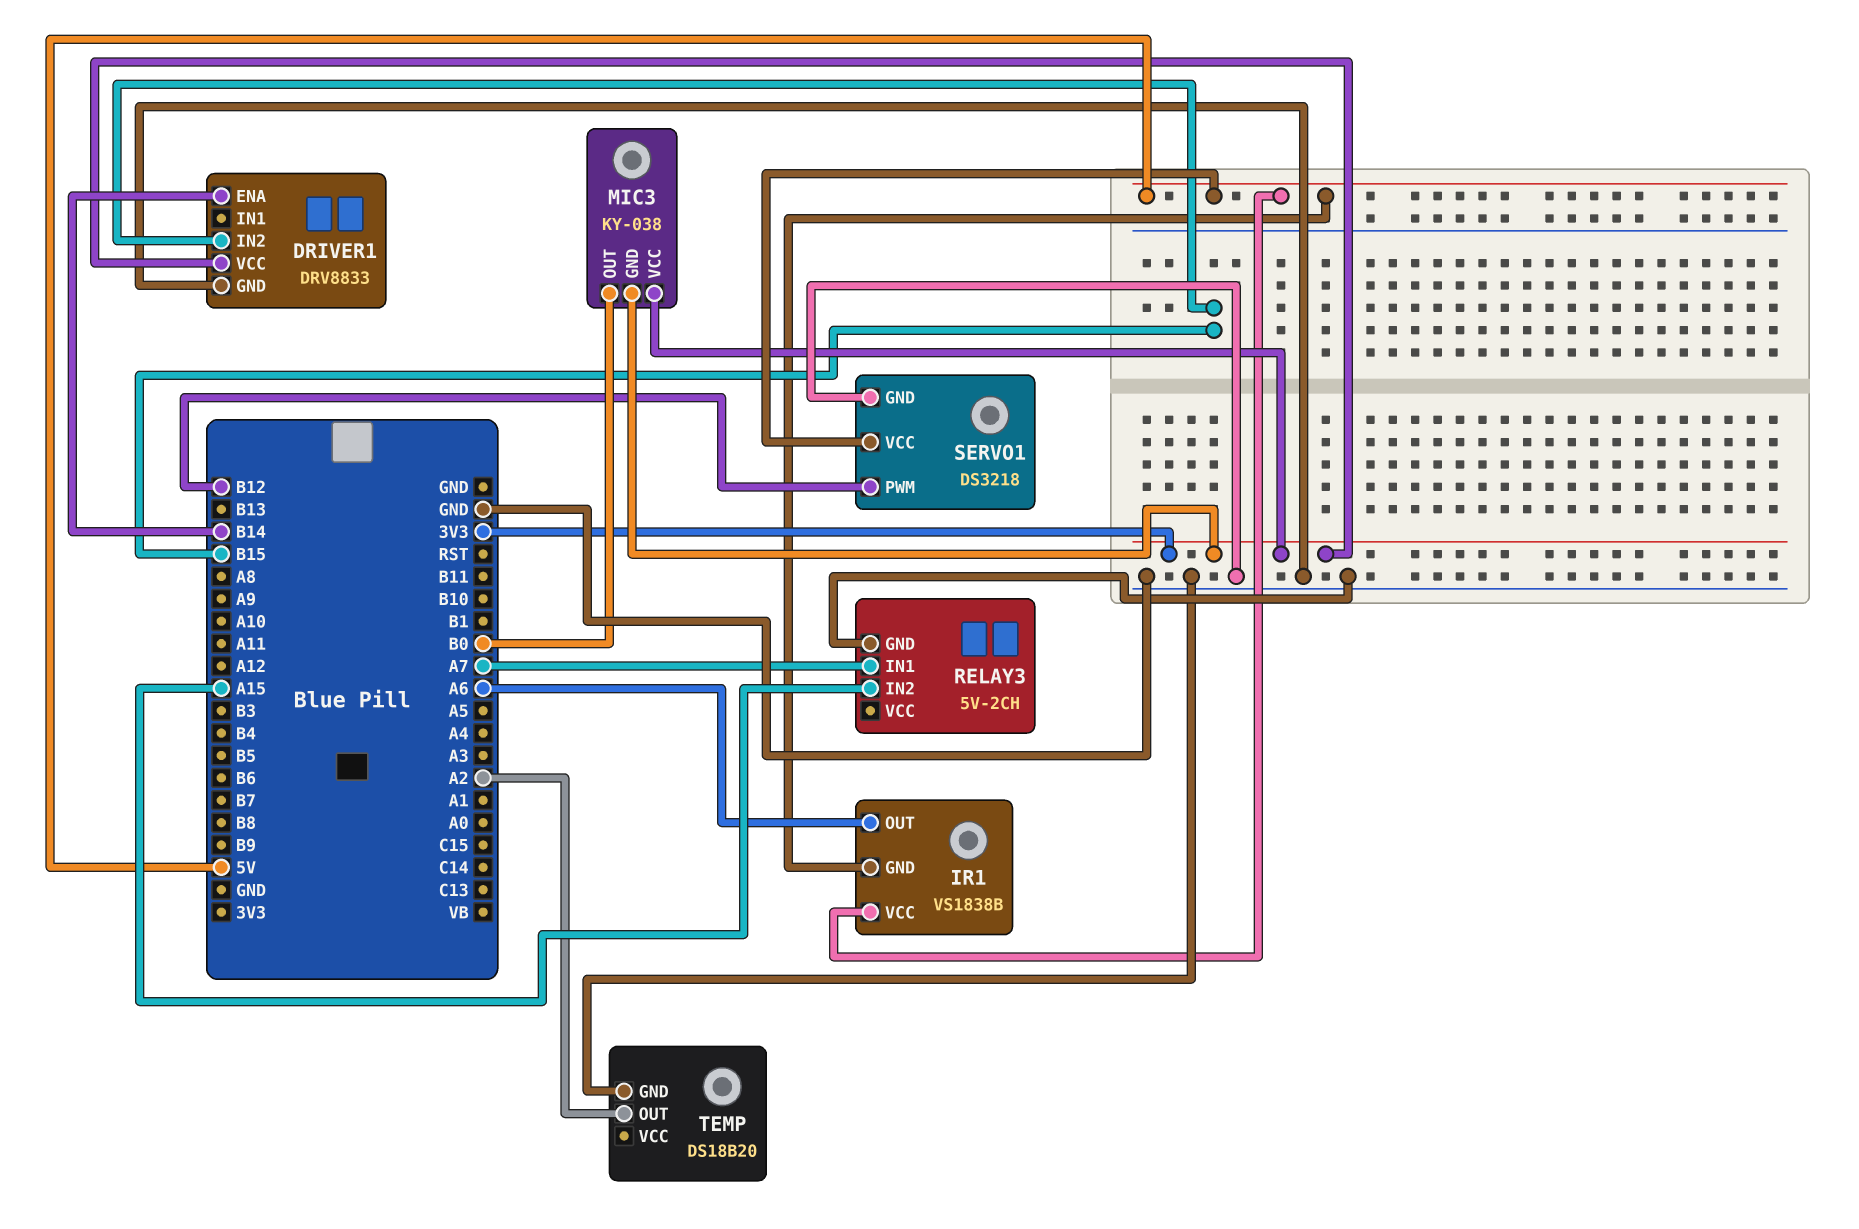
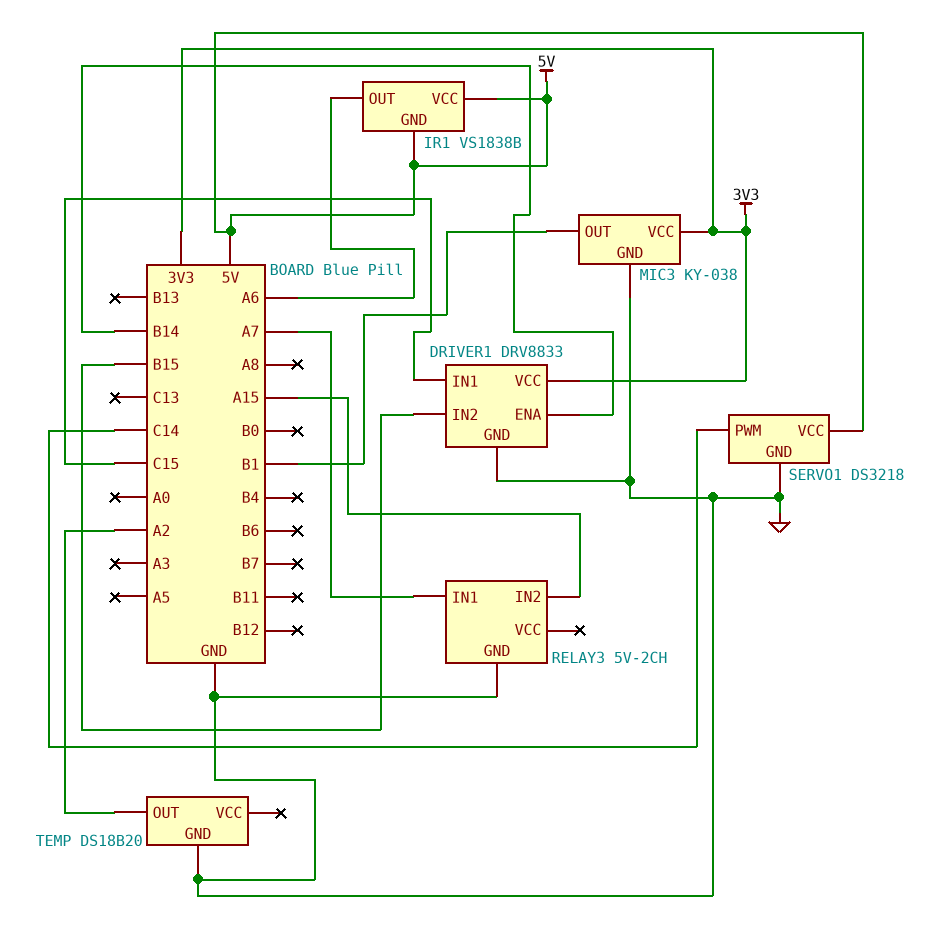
DRIVER1 pin IN1: none -> C15
MIC3 pin GND: 3V3 -> GND
MIC3 pin OUT: B0 -> B1
SERVO1 pin PWM: B12 -> C14

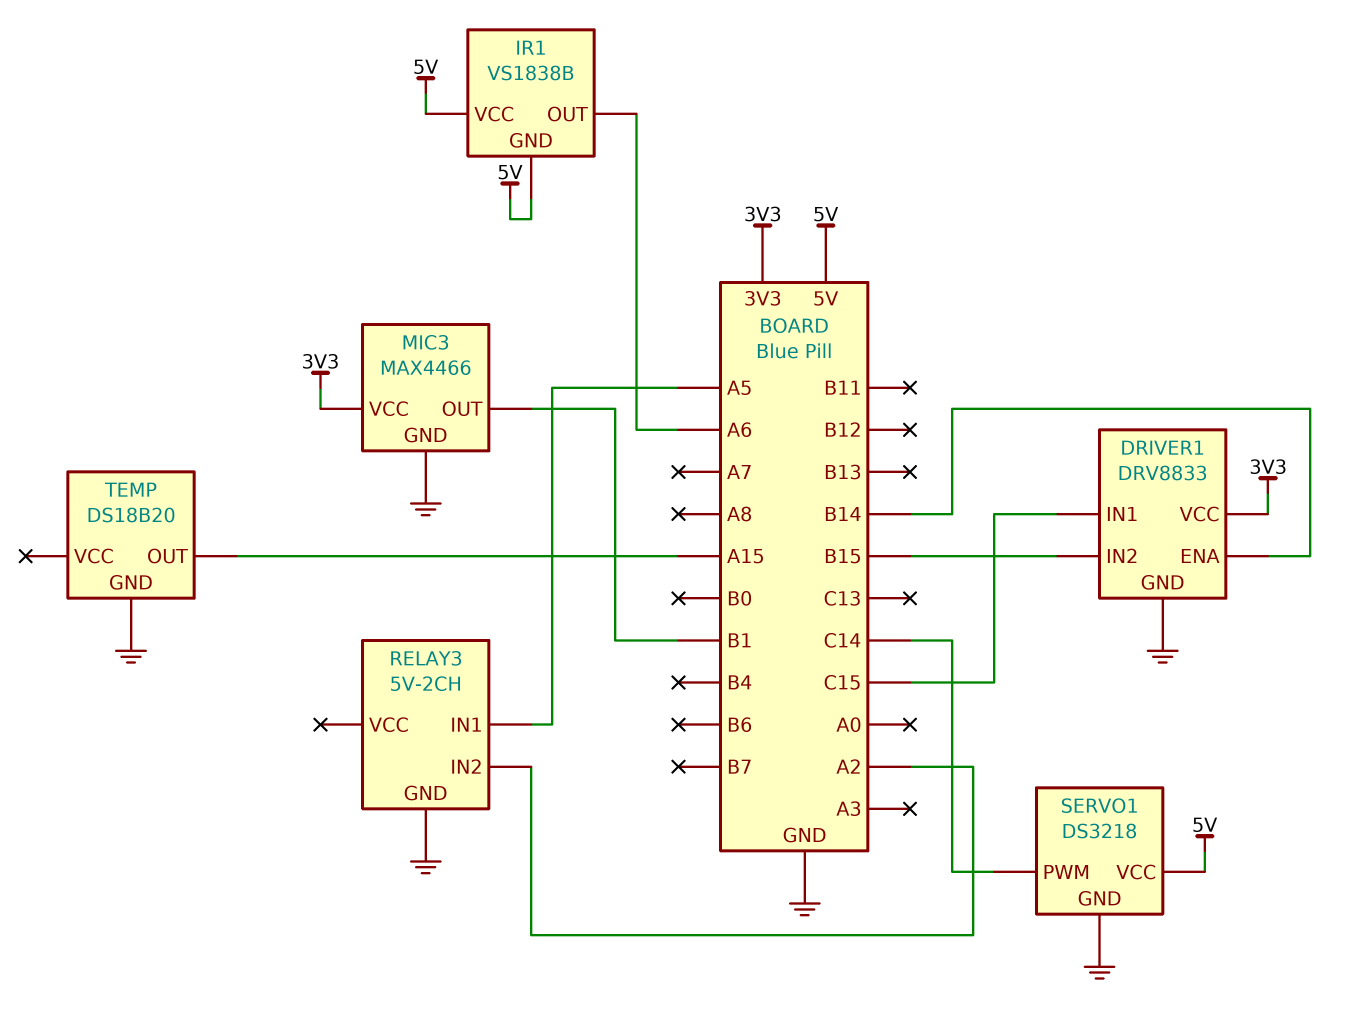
MIC3: KY-038 -> MAX4466
RELAY3 pin IN1: A7 -> A5
RELAY3 pin IN2: A15 -> A2
TEMP pin OUT: A2 -> A15

